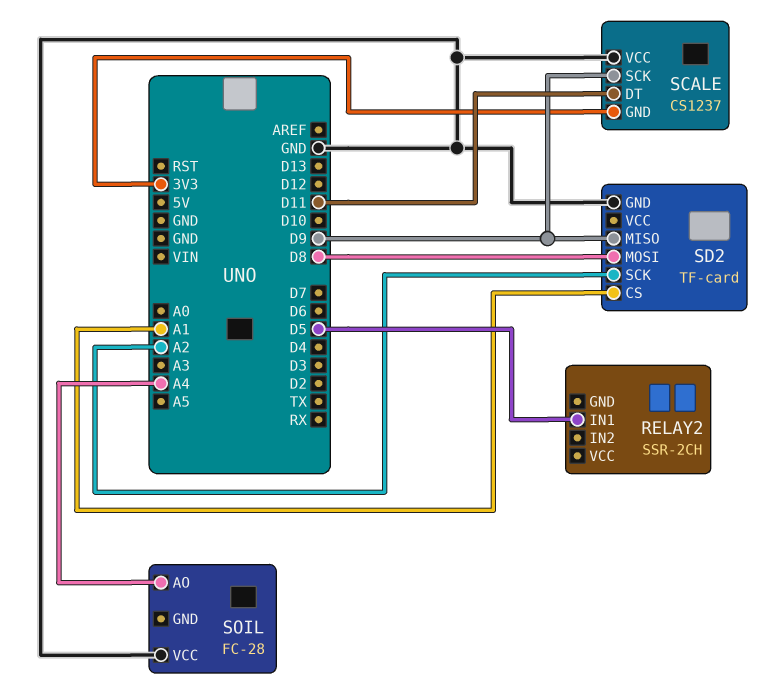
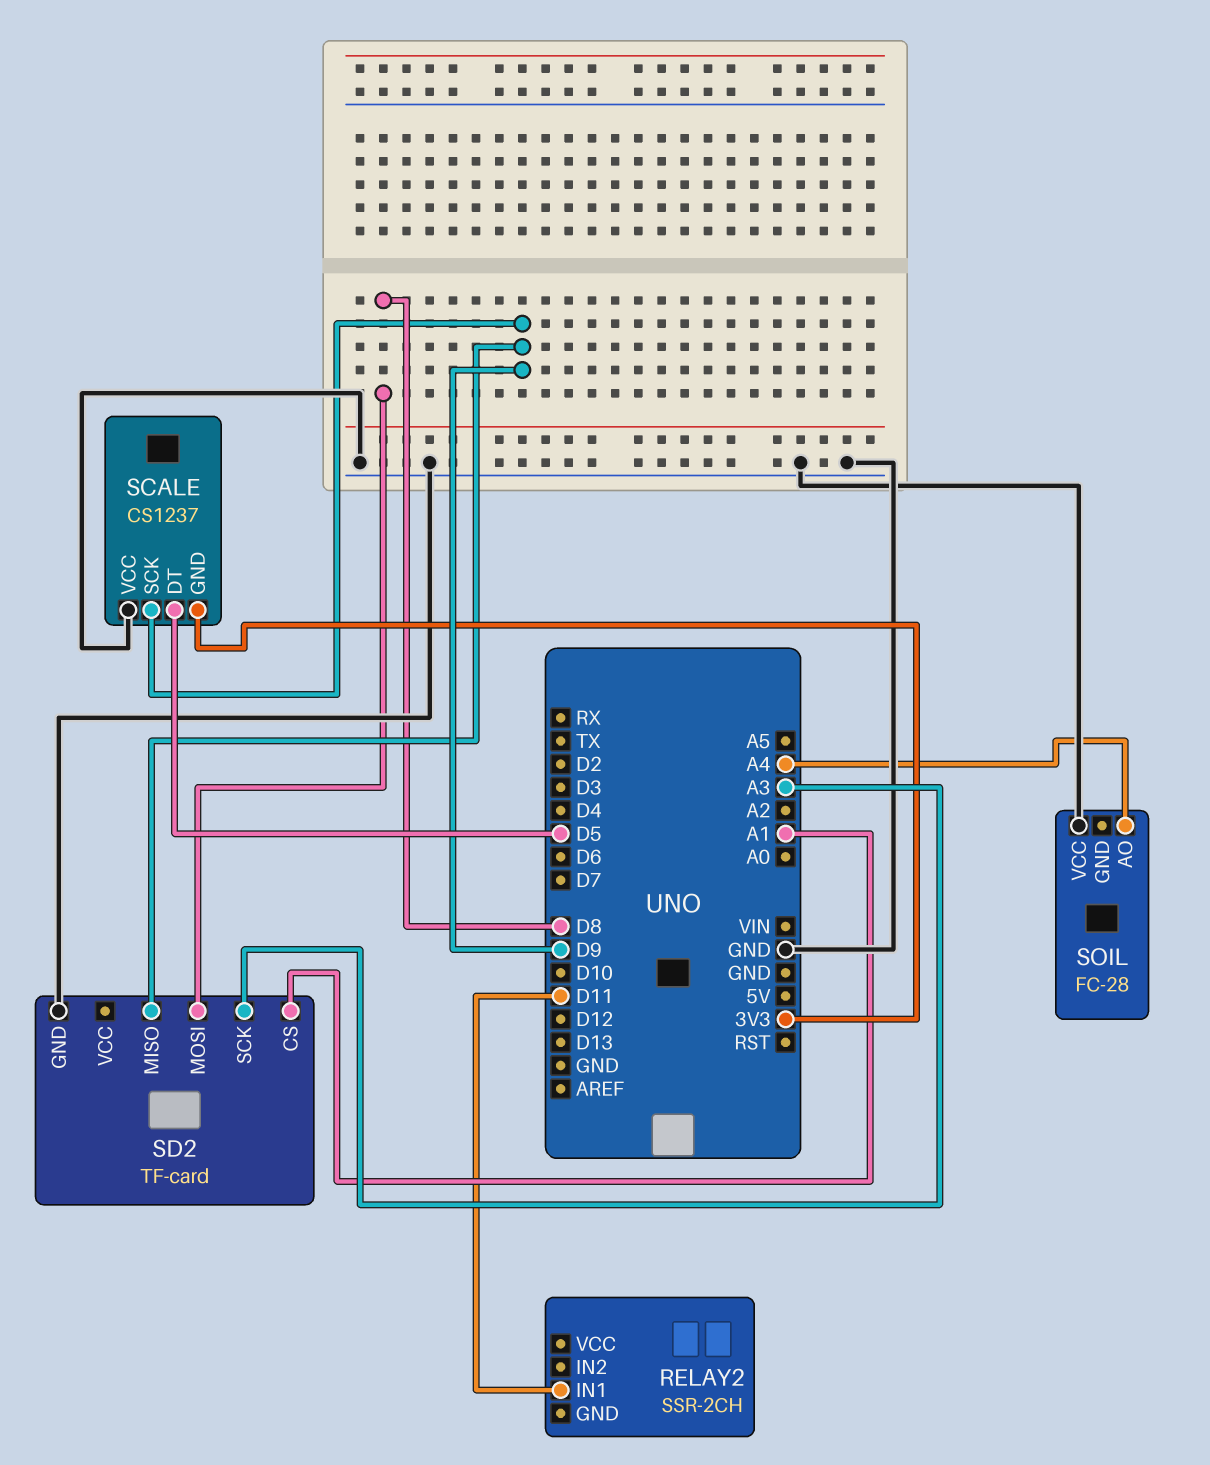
RELAY2 pin IN1: D5 -> D11
SCALE pin DT: D11 -> D5
SD2 pin SCK: A2 -> A3

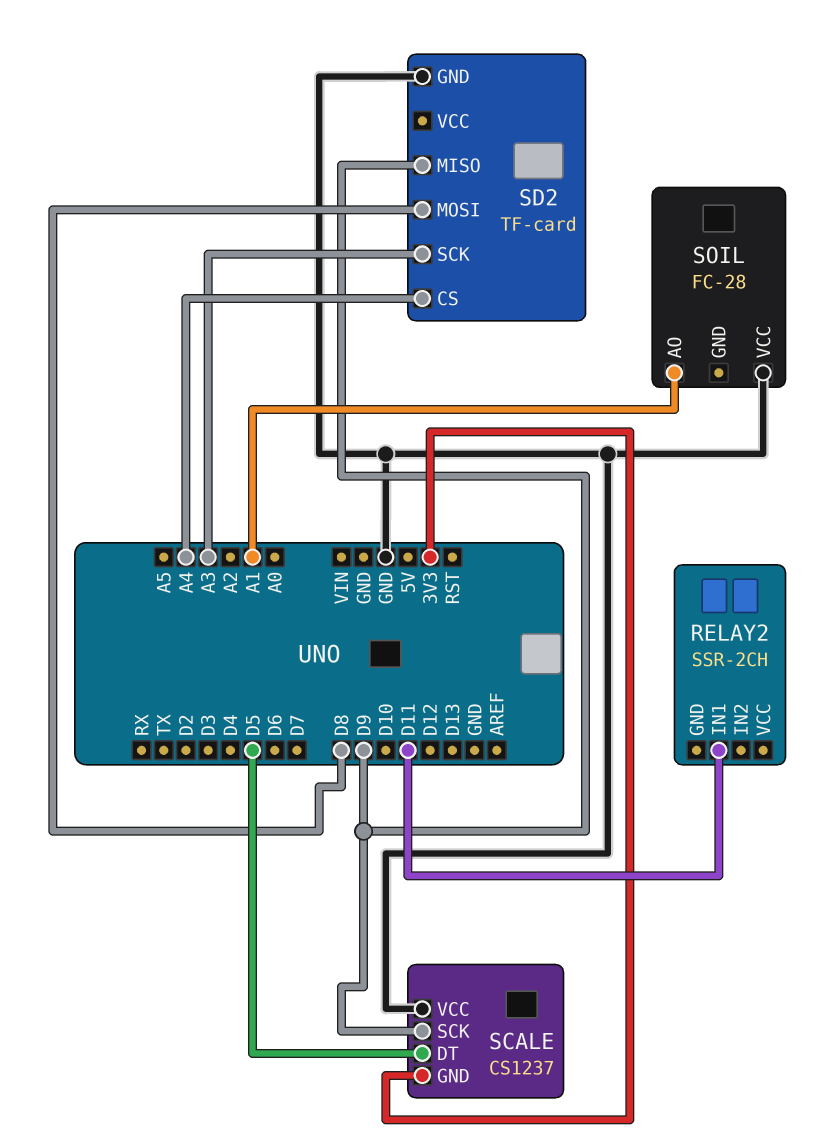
SD2 pin CS: A1 -> A4
SOIL pin AO: A4 -> A1

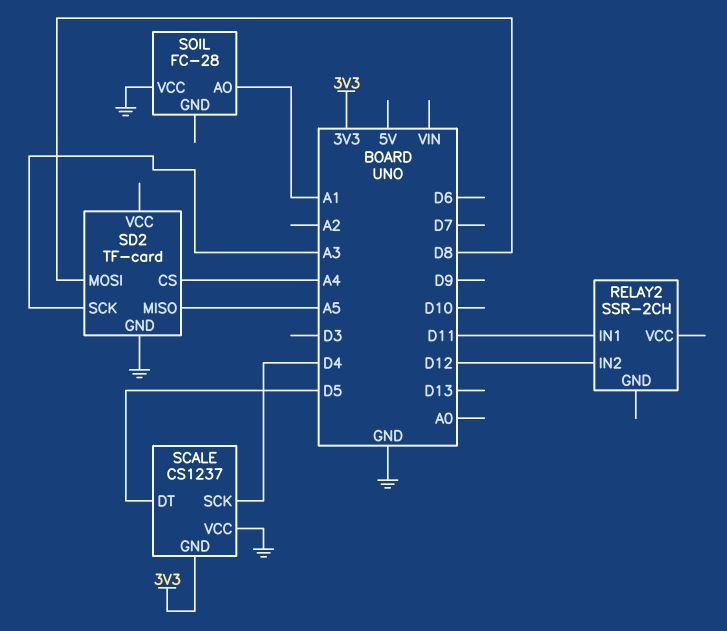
RELAY2 pin IN2: none -> D12
SCALE pin SCK: D9 -> D4
SD2 pin MISO: D9 -> A5

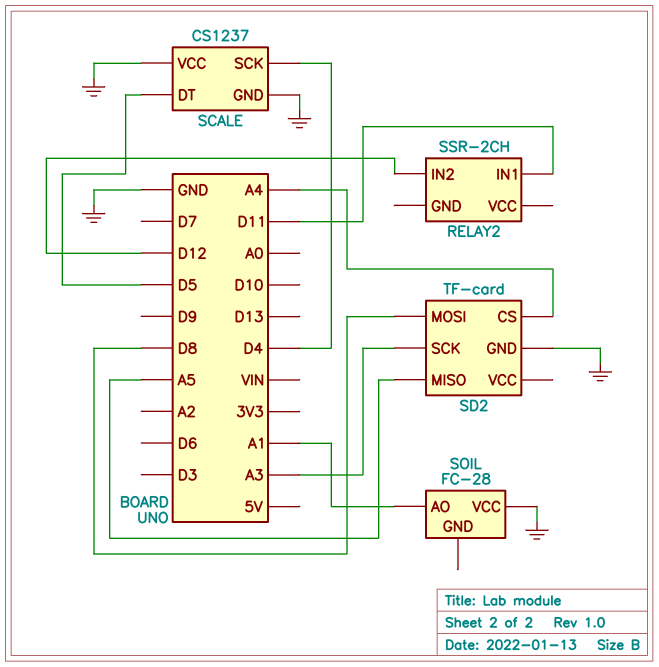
SCALE pin GND: 3V3 -> GND

